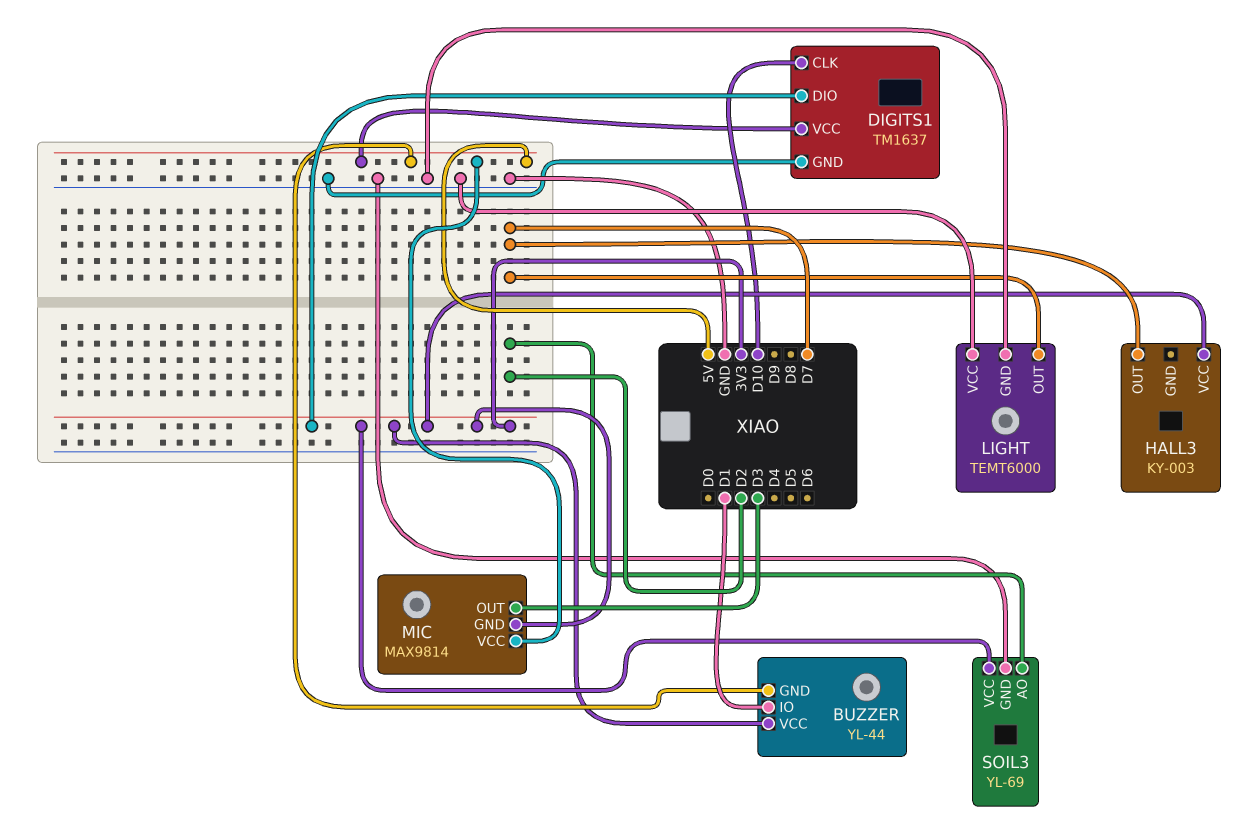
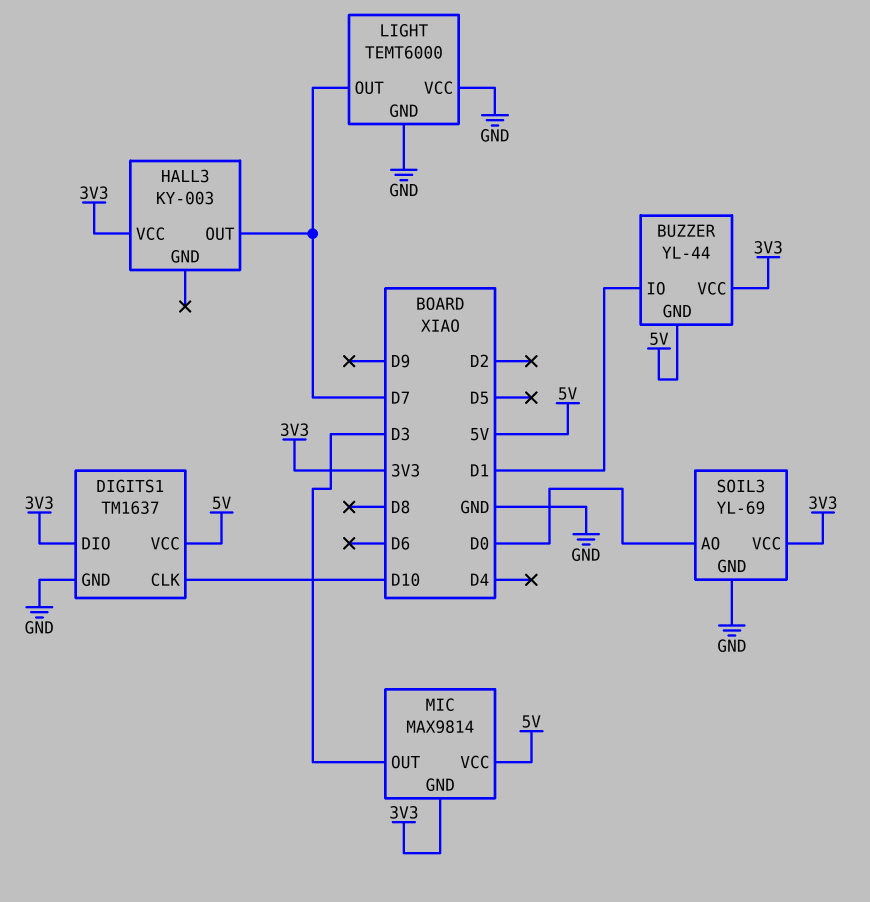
SOIL3 pin AO: D2 -> D0

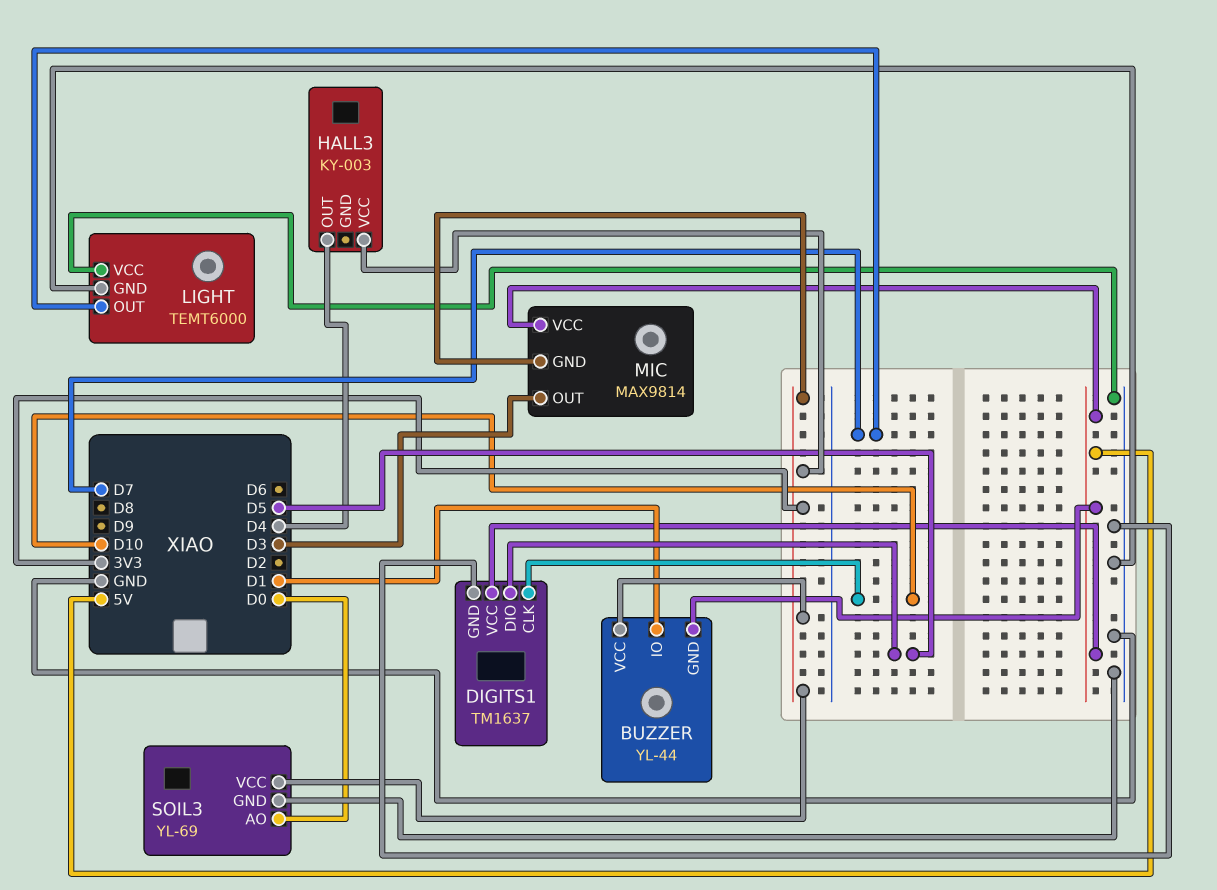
DIGITS1 pin DIO: 3V3 -> D5
HALL3 pin OUT: D7 -> D4

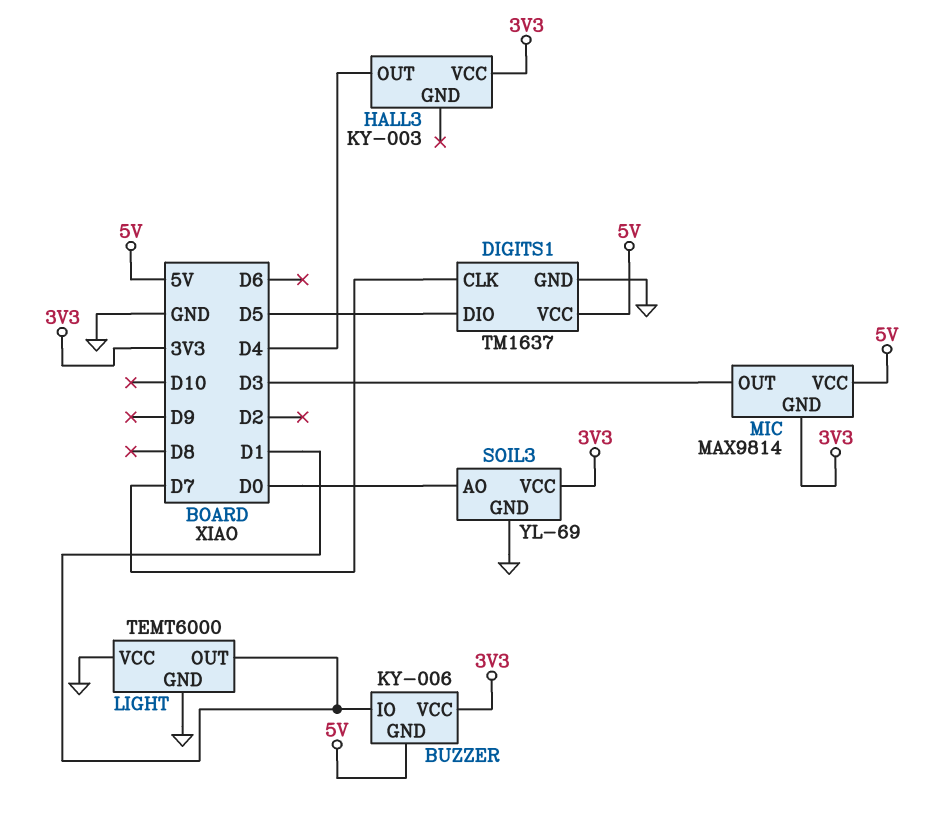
BUZZER: YL-44 -> KY-006
DIGITS1 pin CLK: D10 -> D7
LIGHT pin OUT: D7 -> D1

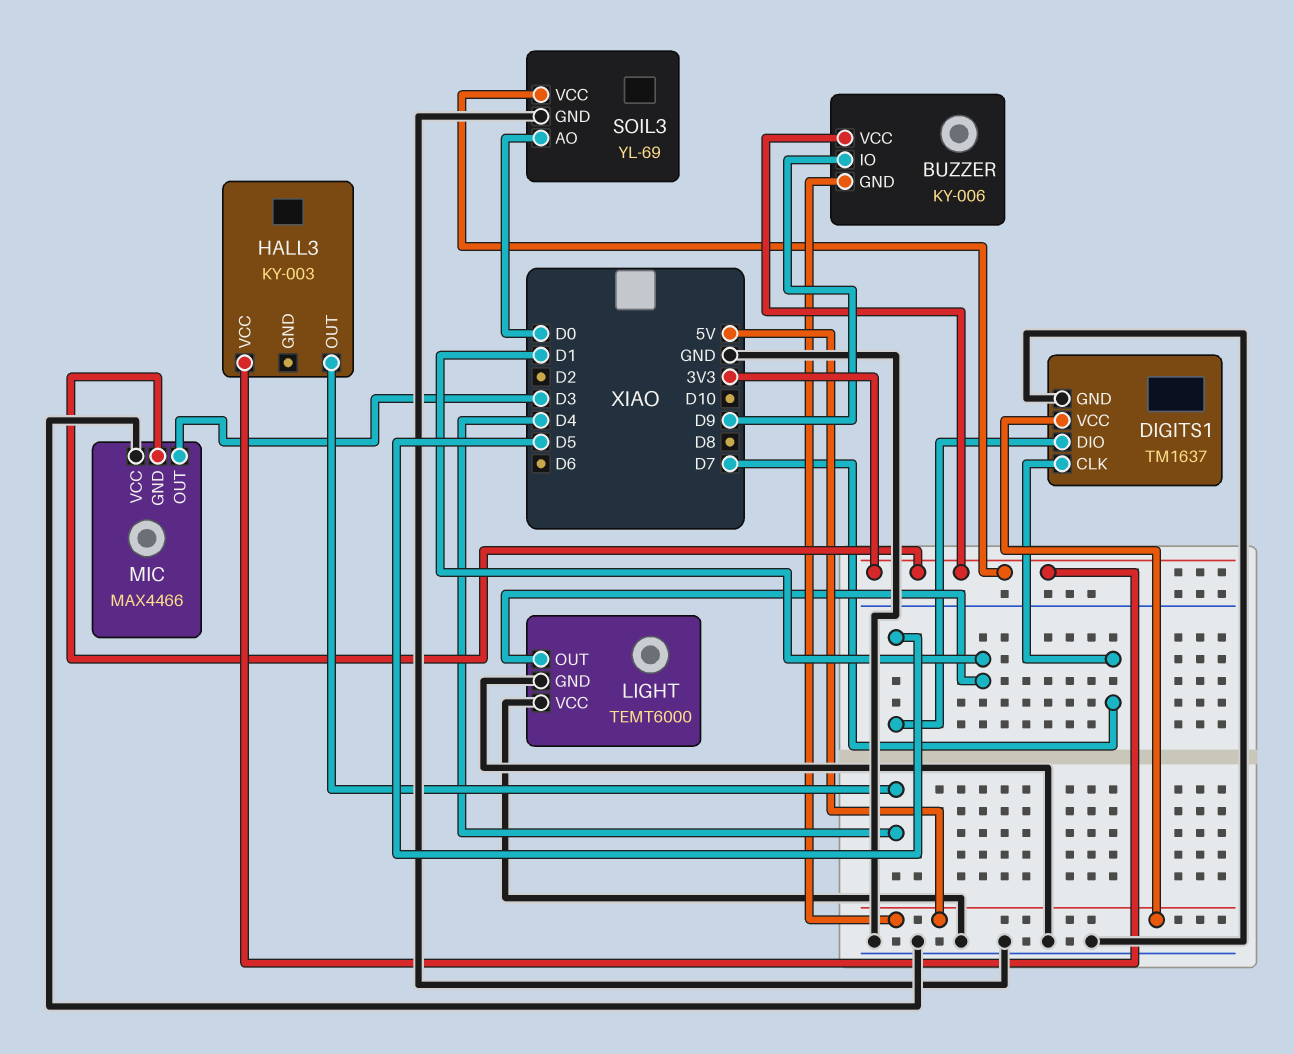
BUZZER pin IO: D1 -> D9
MIC: MAX9814 -> MAX4466
MIC pin VCC: 5V -> GND

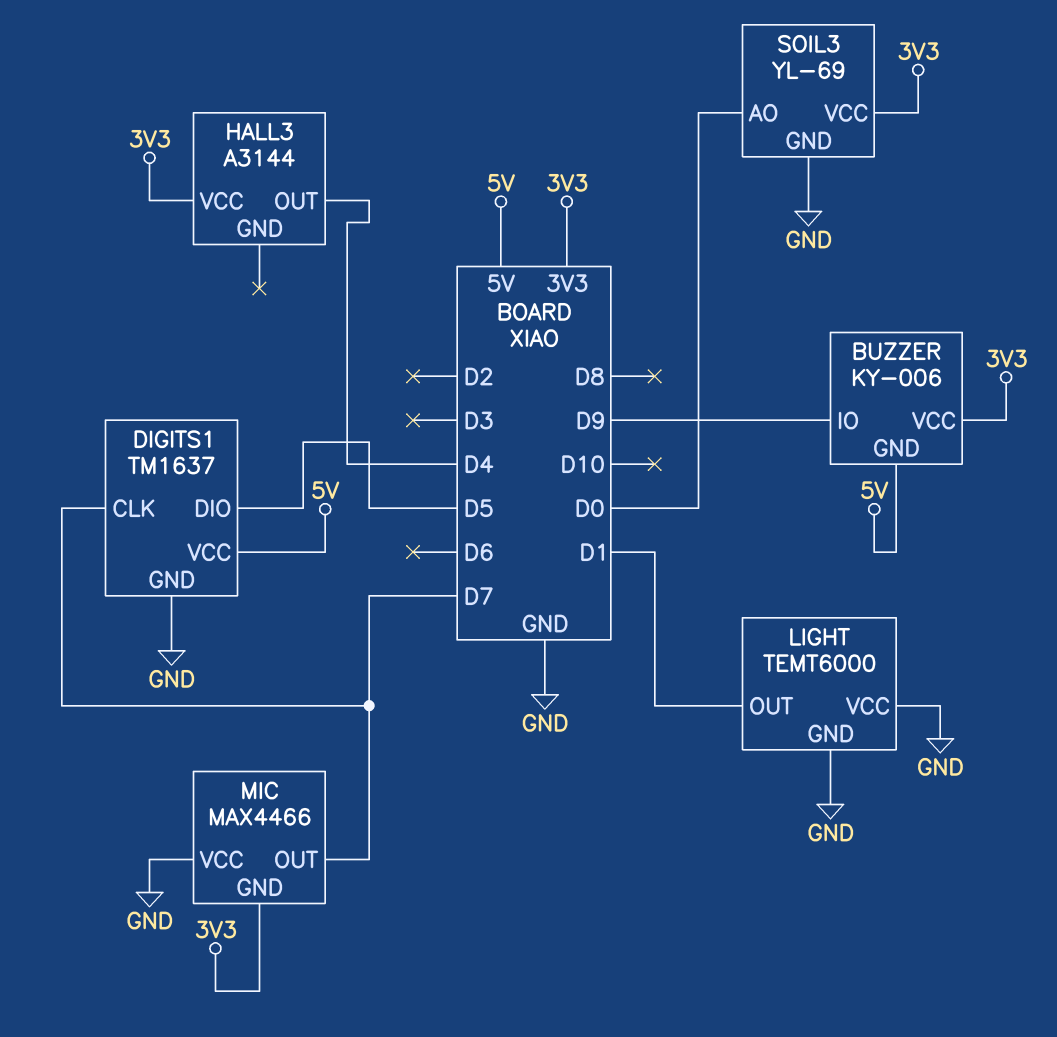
HALL3: KY-003 -> A3144
MIC pin OUT: D3 -> D7

